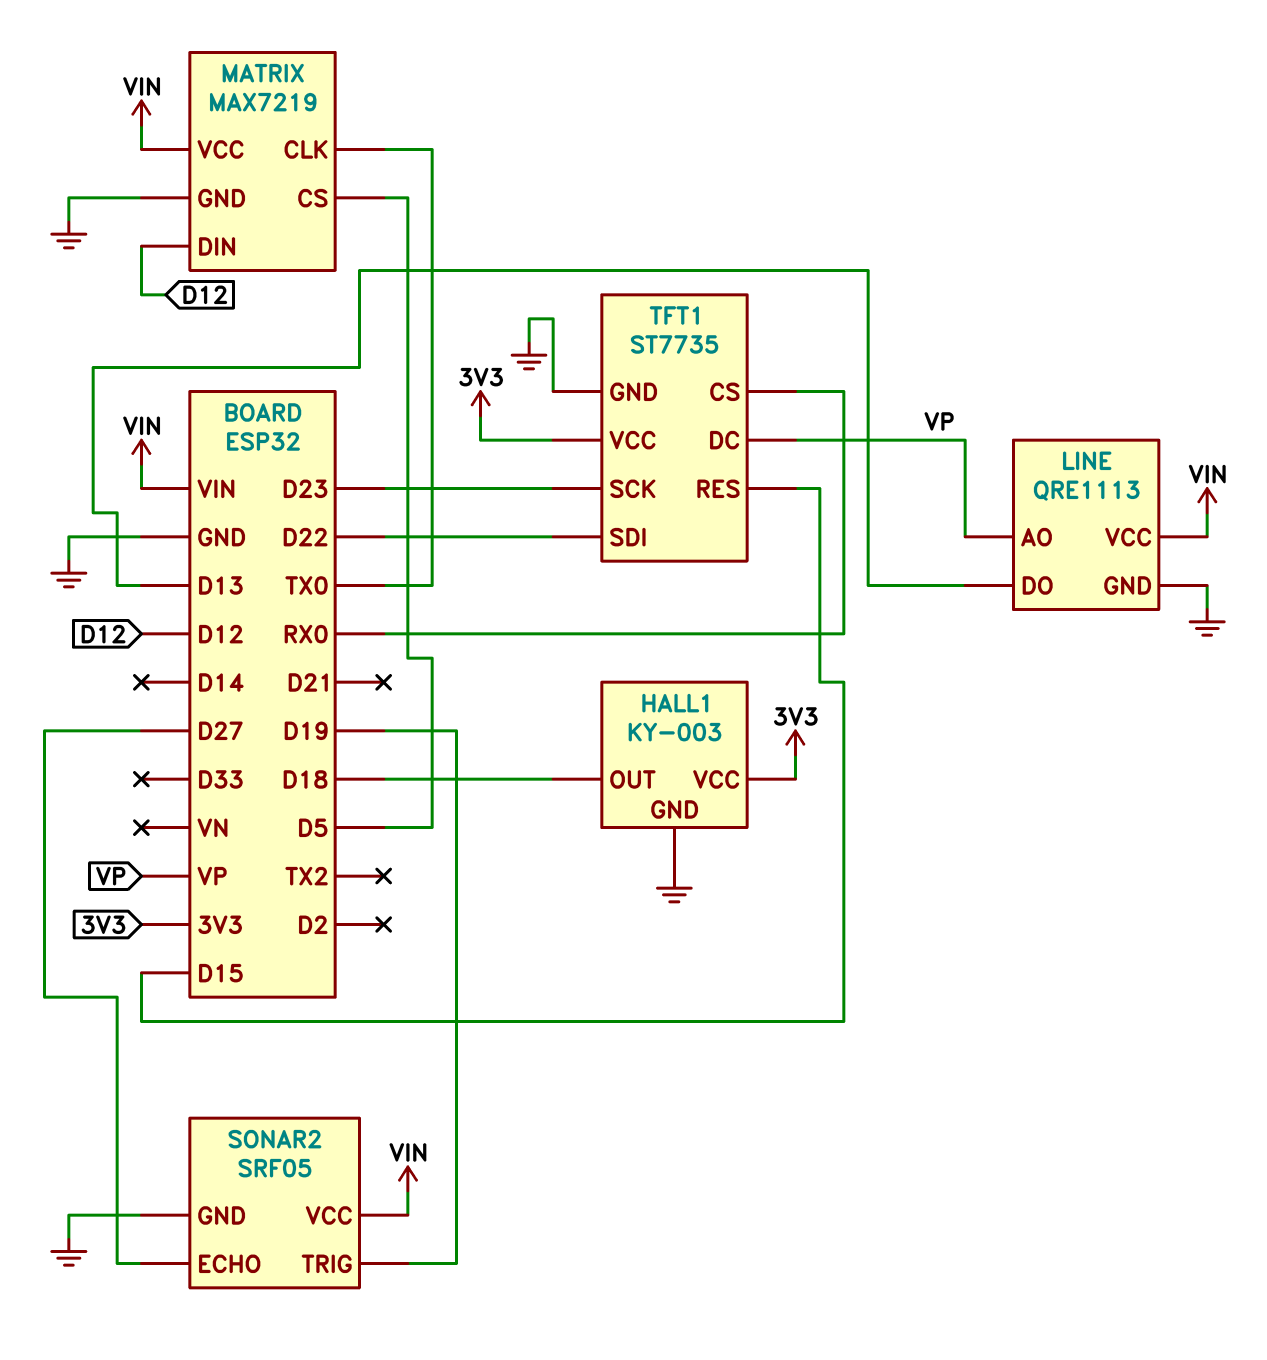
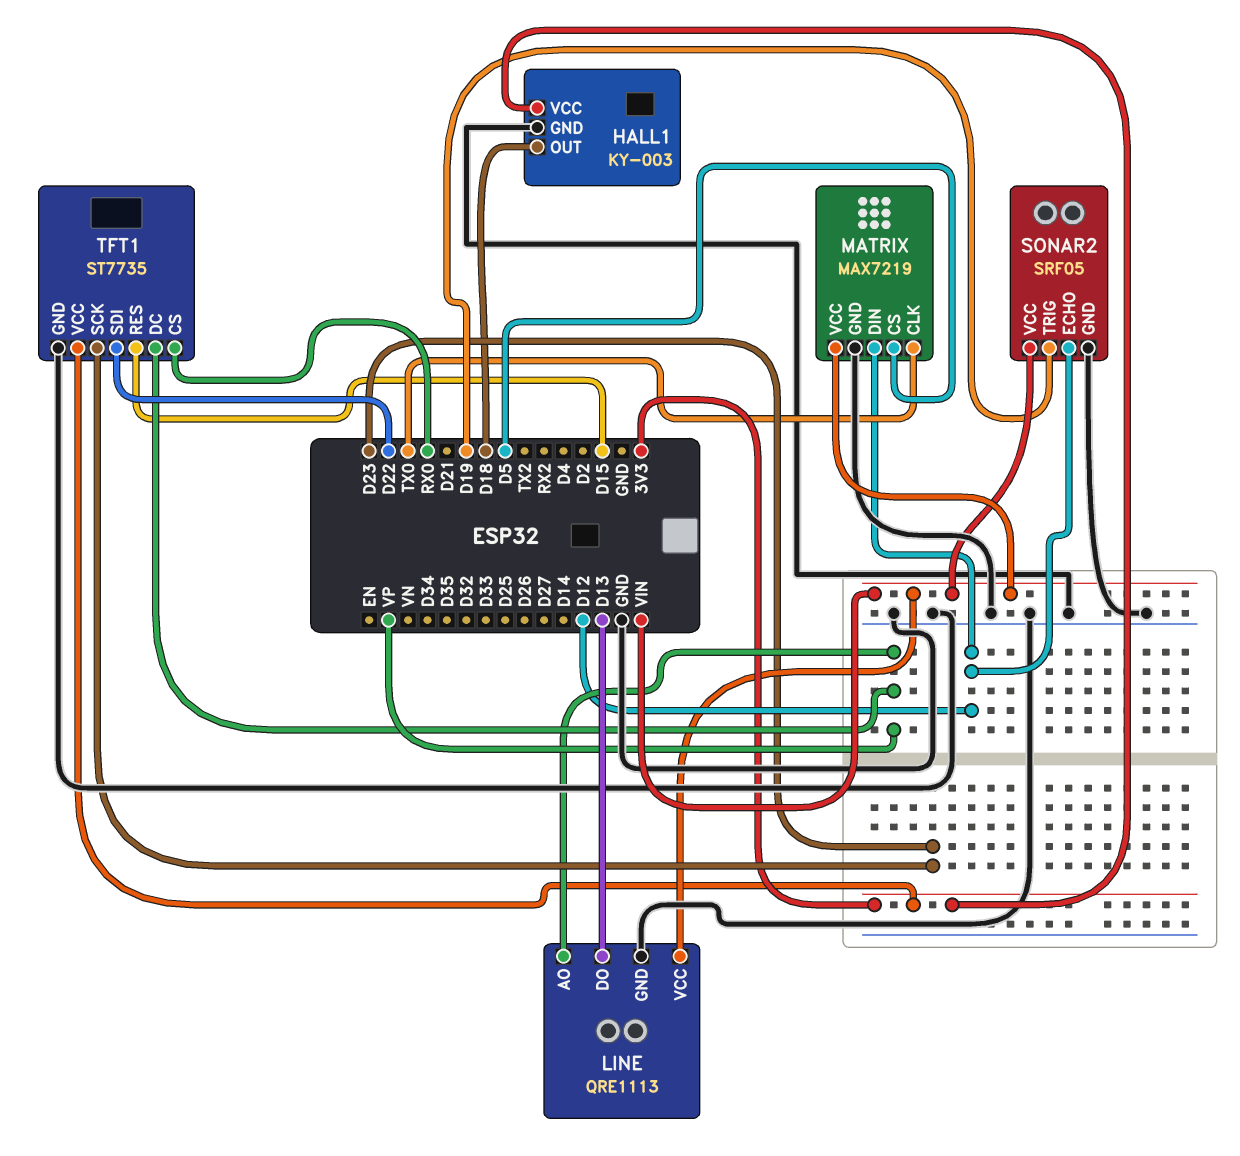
SONAR2 pin ECHO: D27 -> D12

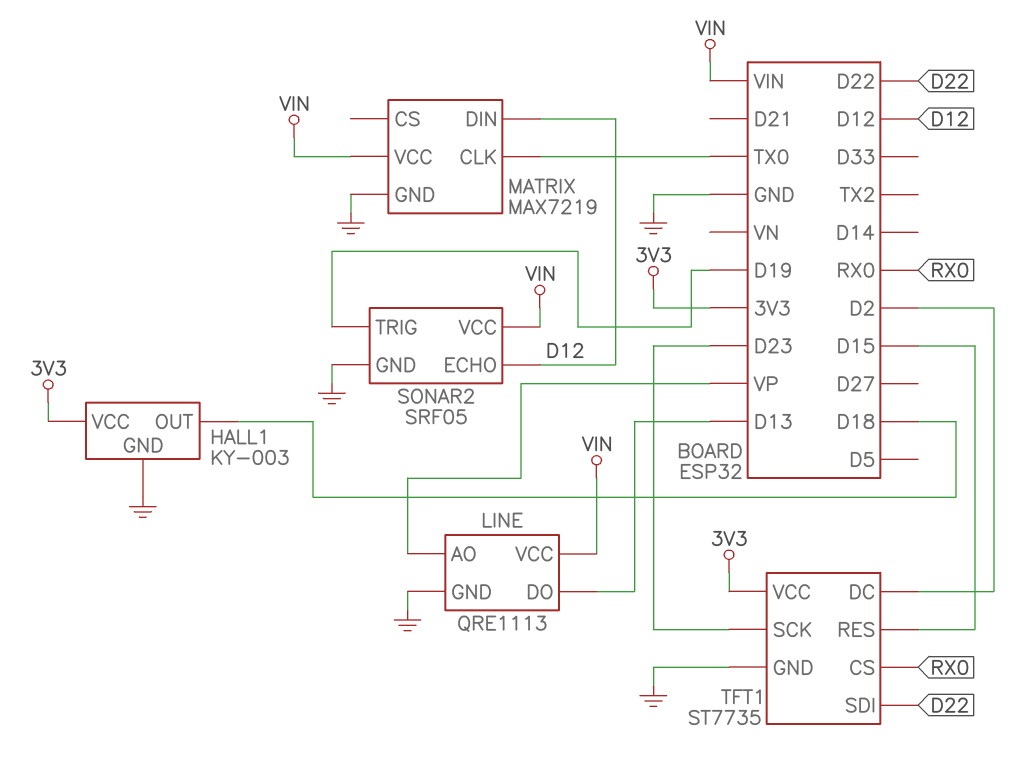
MATRIX pin CS: D5 -> none
TFT1 pin DC: VP -> D2

